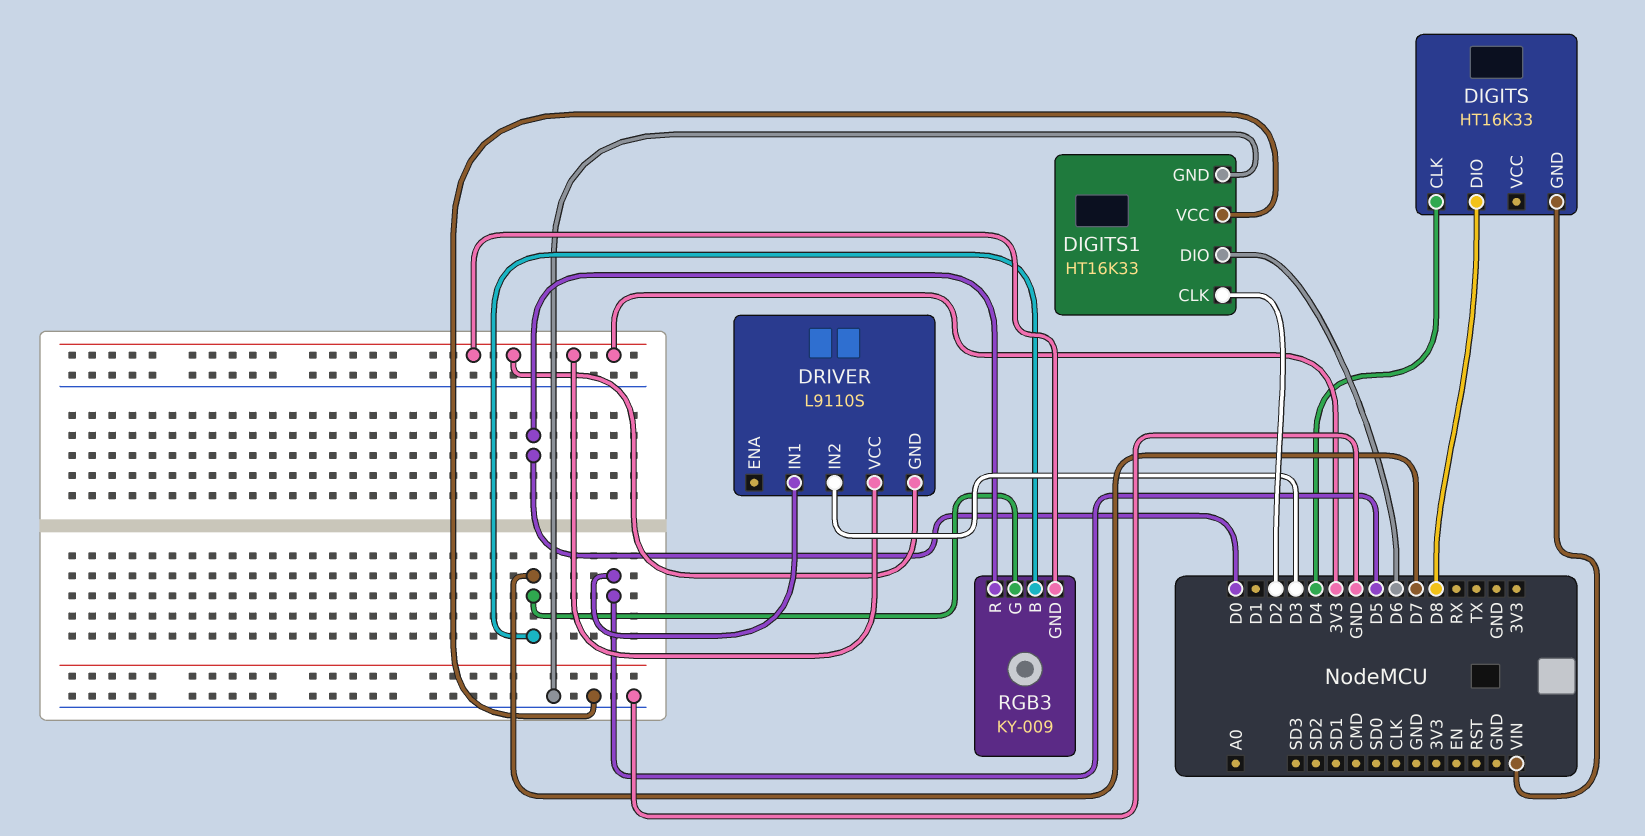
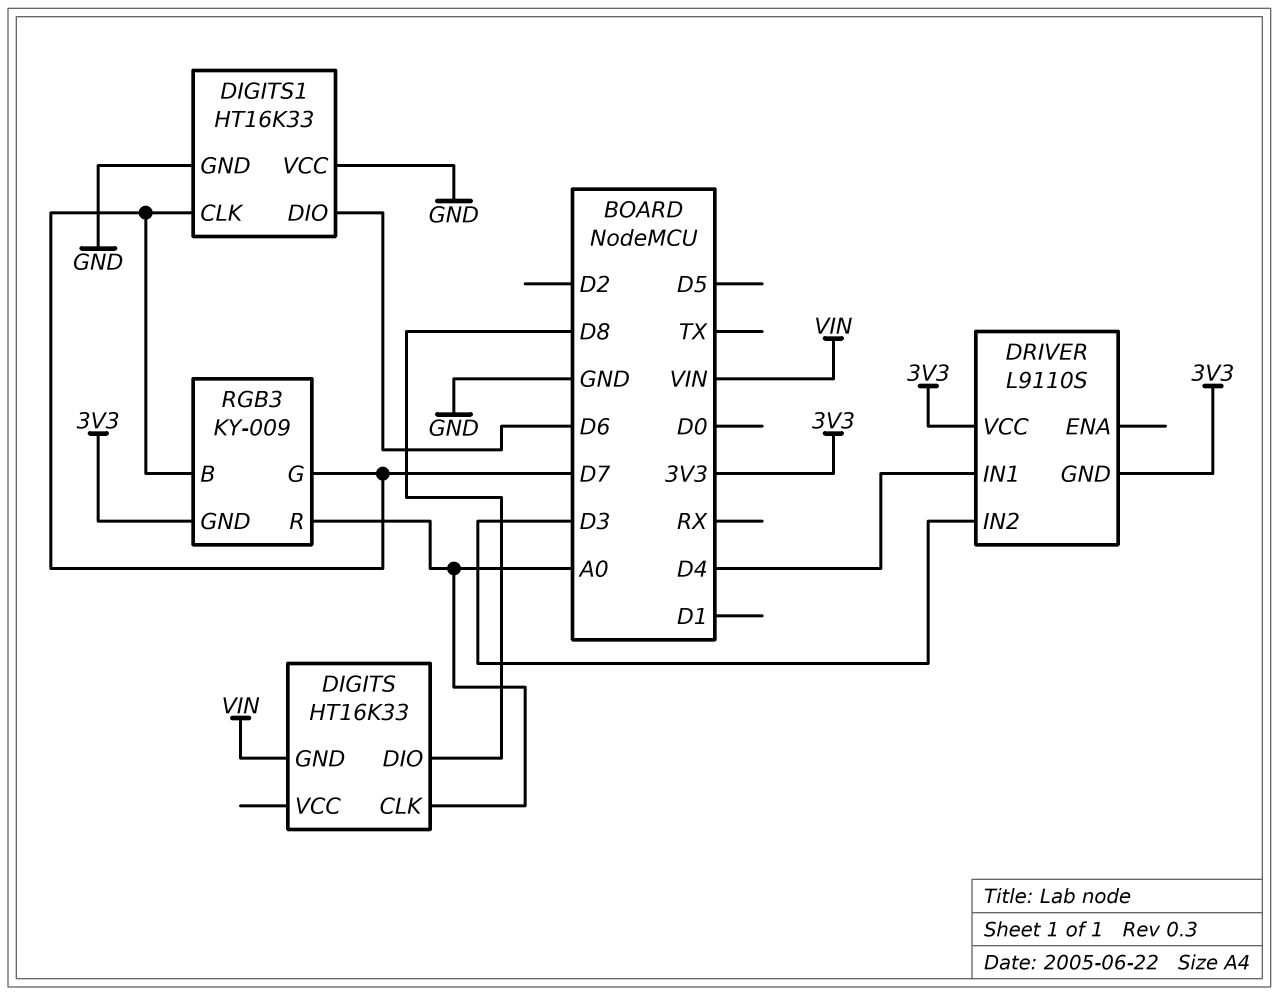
DIGITS pin CLK: D4 -> A0
DIGITS1 pin CLK: D2 -> D7
DRIVER pin IN1: D5 -> D4
RGB3 pin R: D0 -> A0

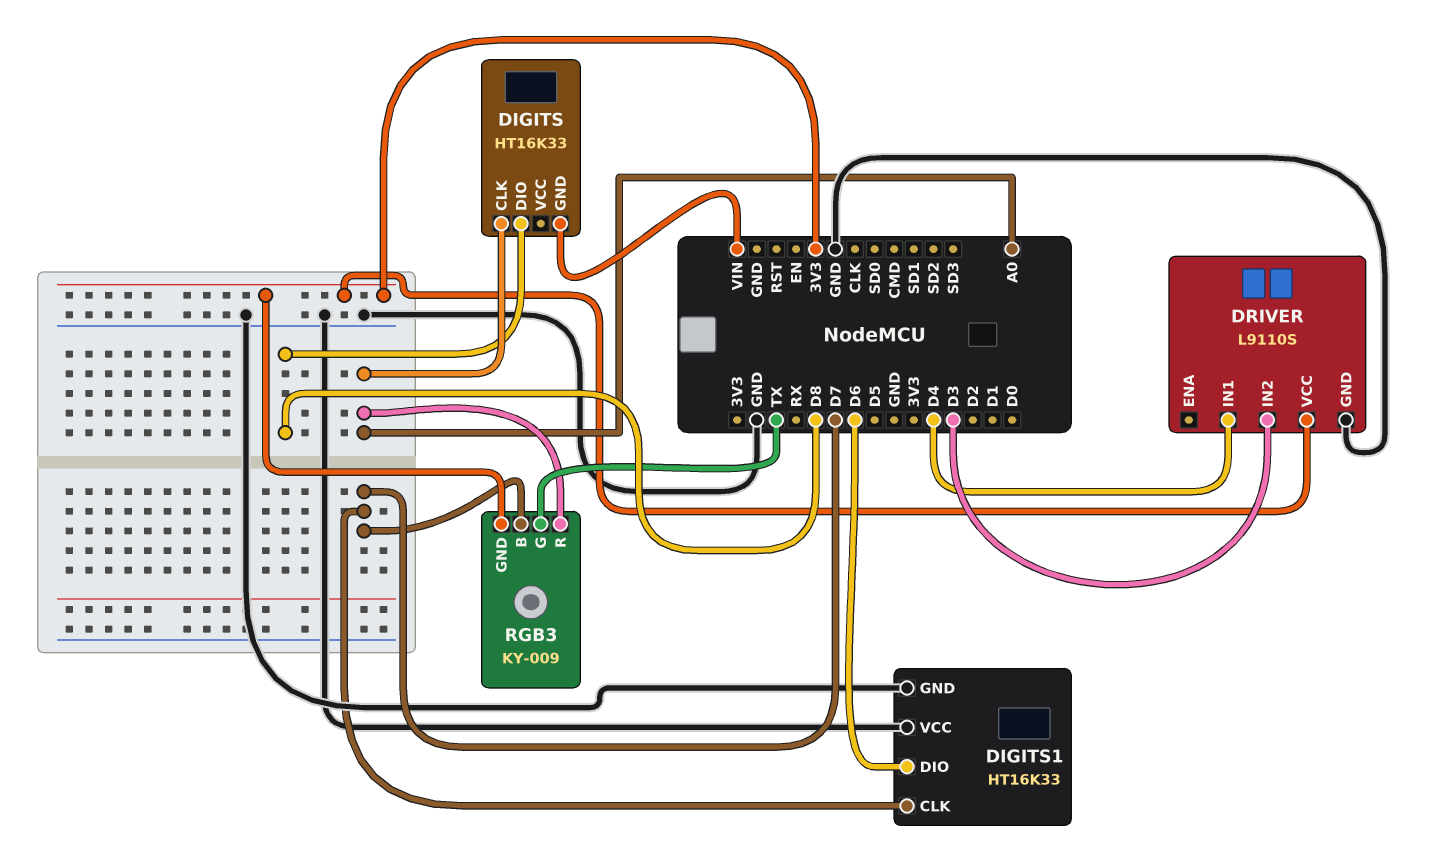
DRIVER pin GND: 3V3 -> GND
RGB3 pin G: D7 -> TX

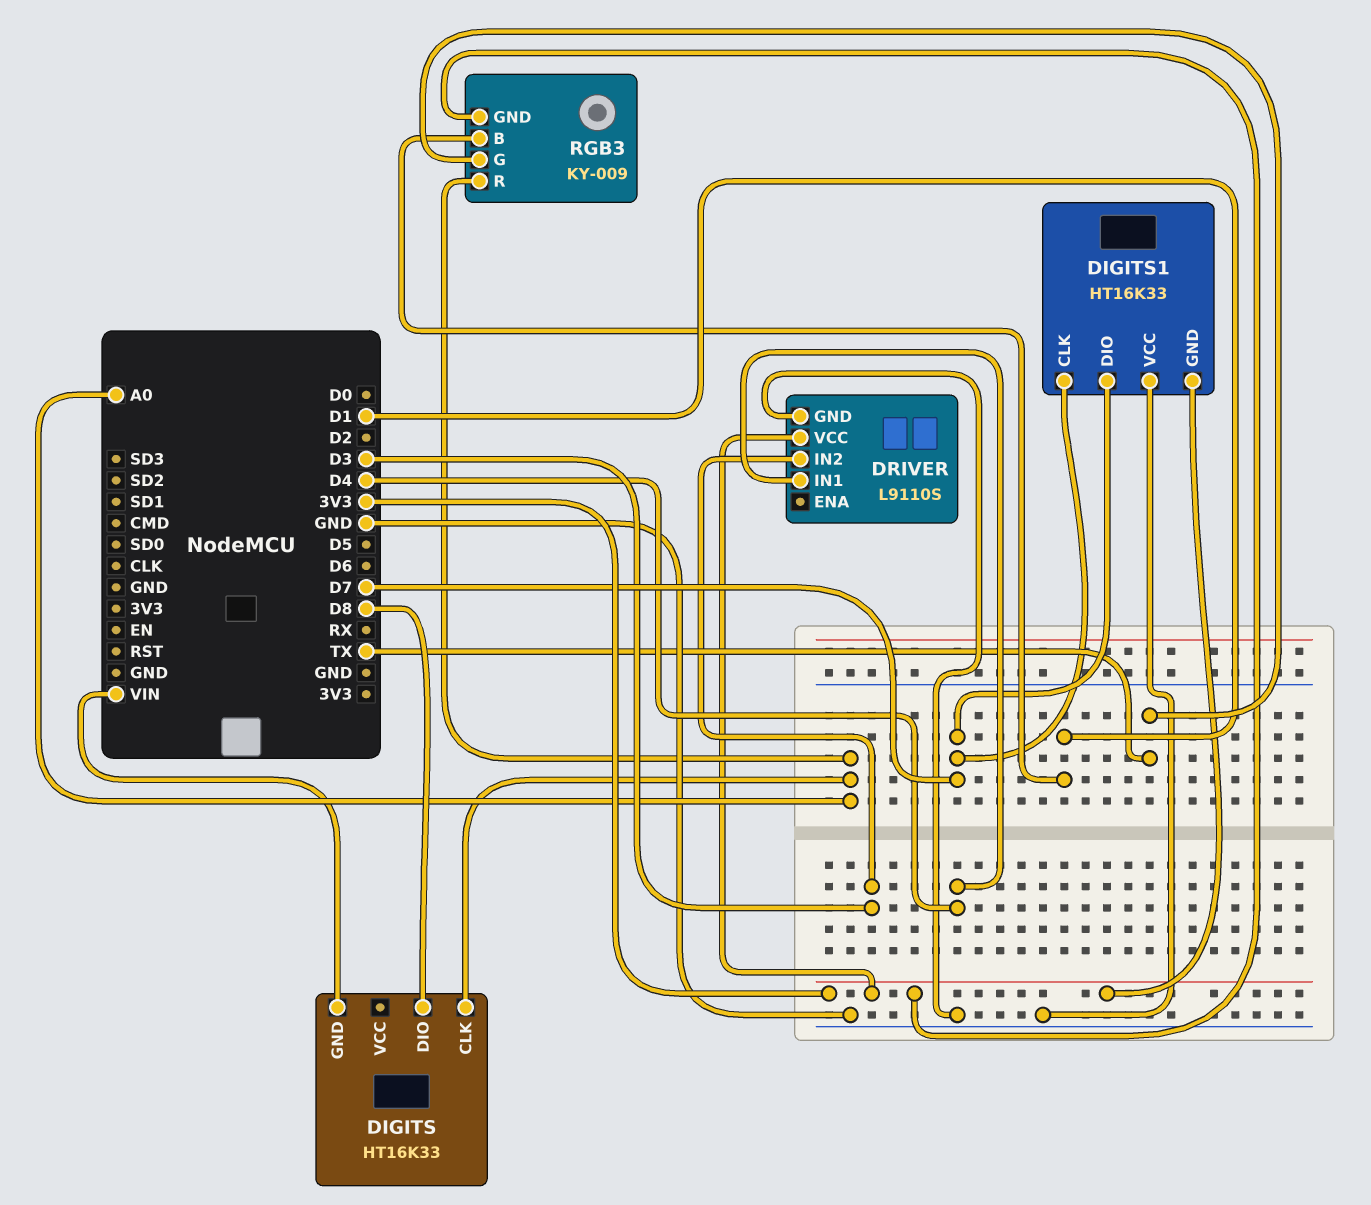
DIGITS1 pin DIO: D6 -> D7
DIGITS1 pin GND: GND -> 3V3
RGB3 pin B: D7 -> D1

